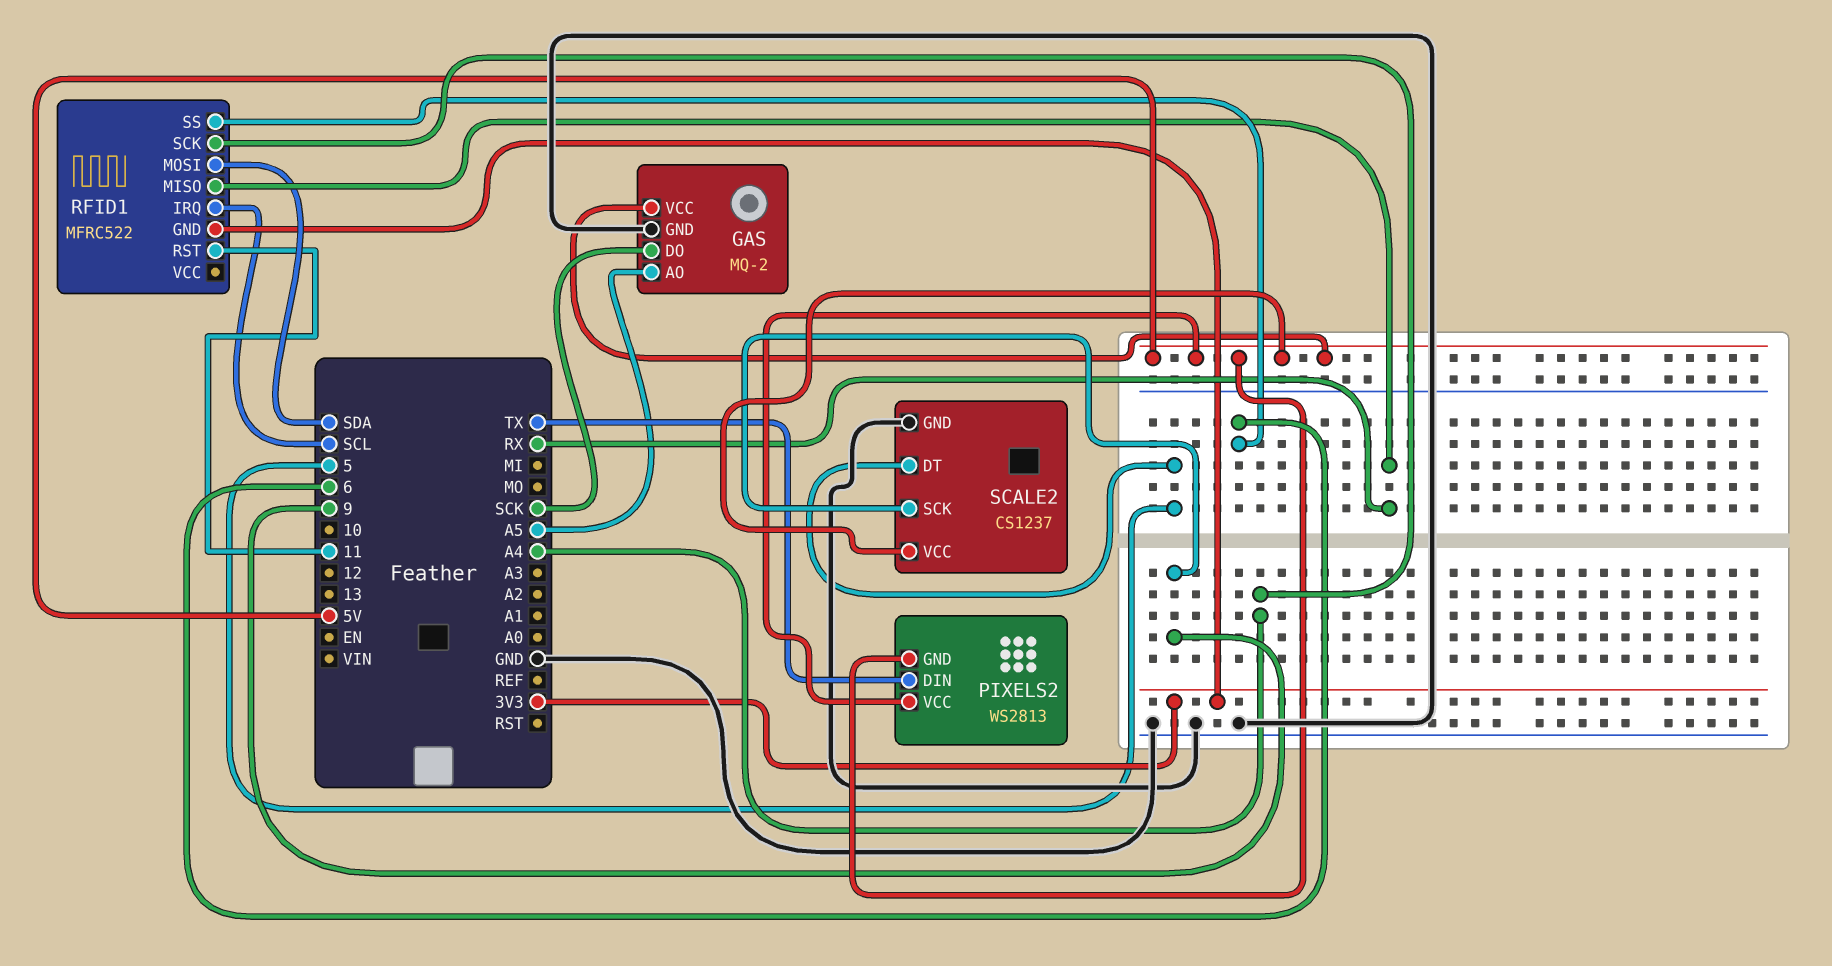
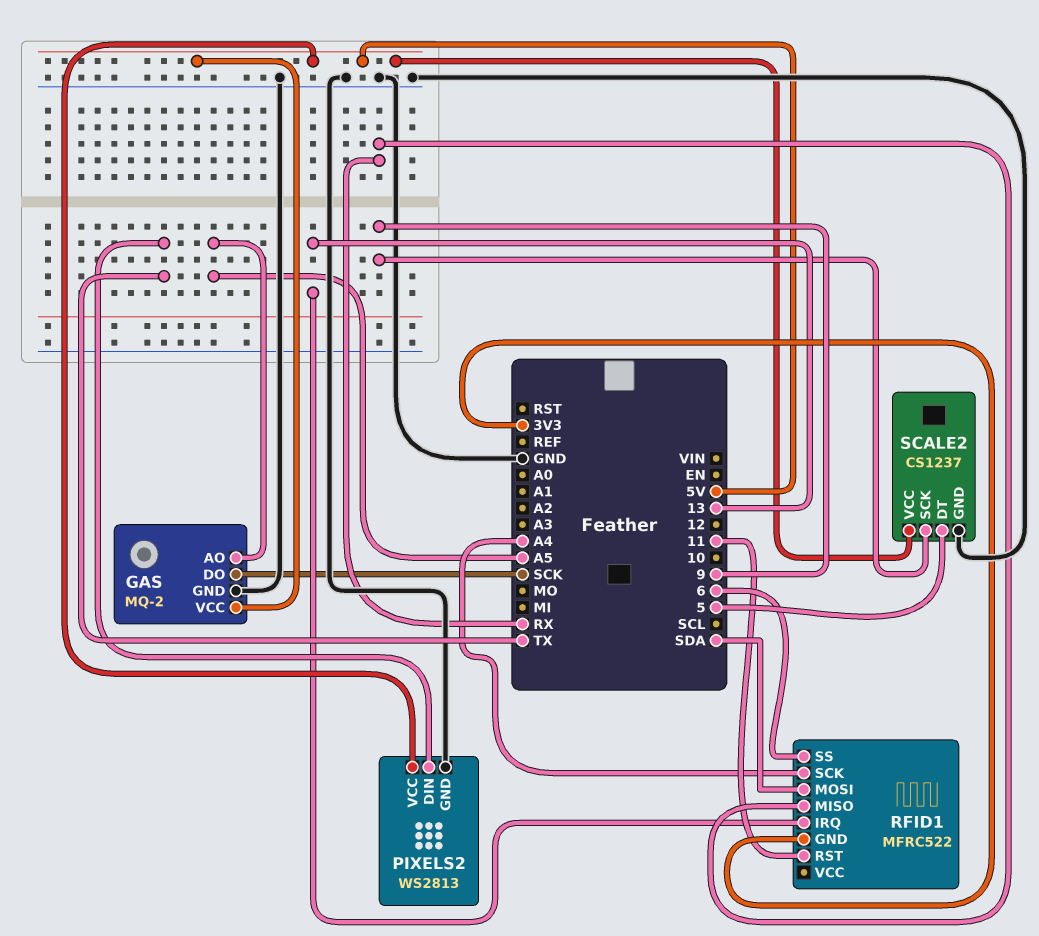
PIXELS2 pin GND: 5V -> GND
RFID1 pin IRQ: SCL -> 13

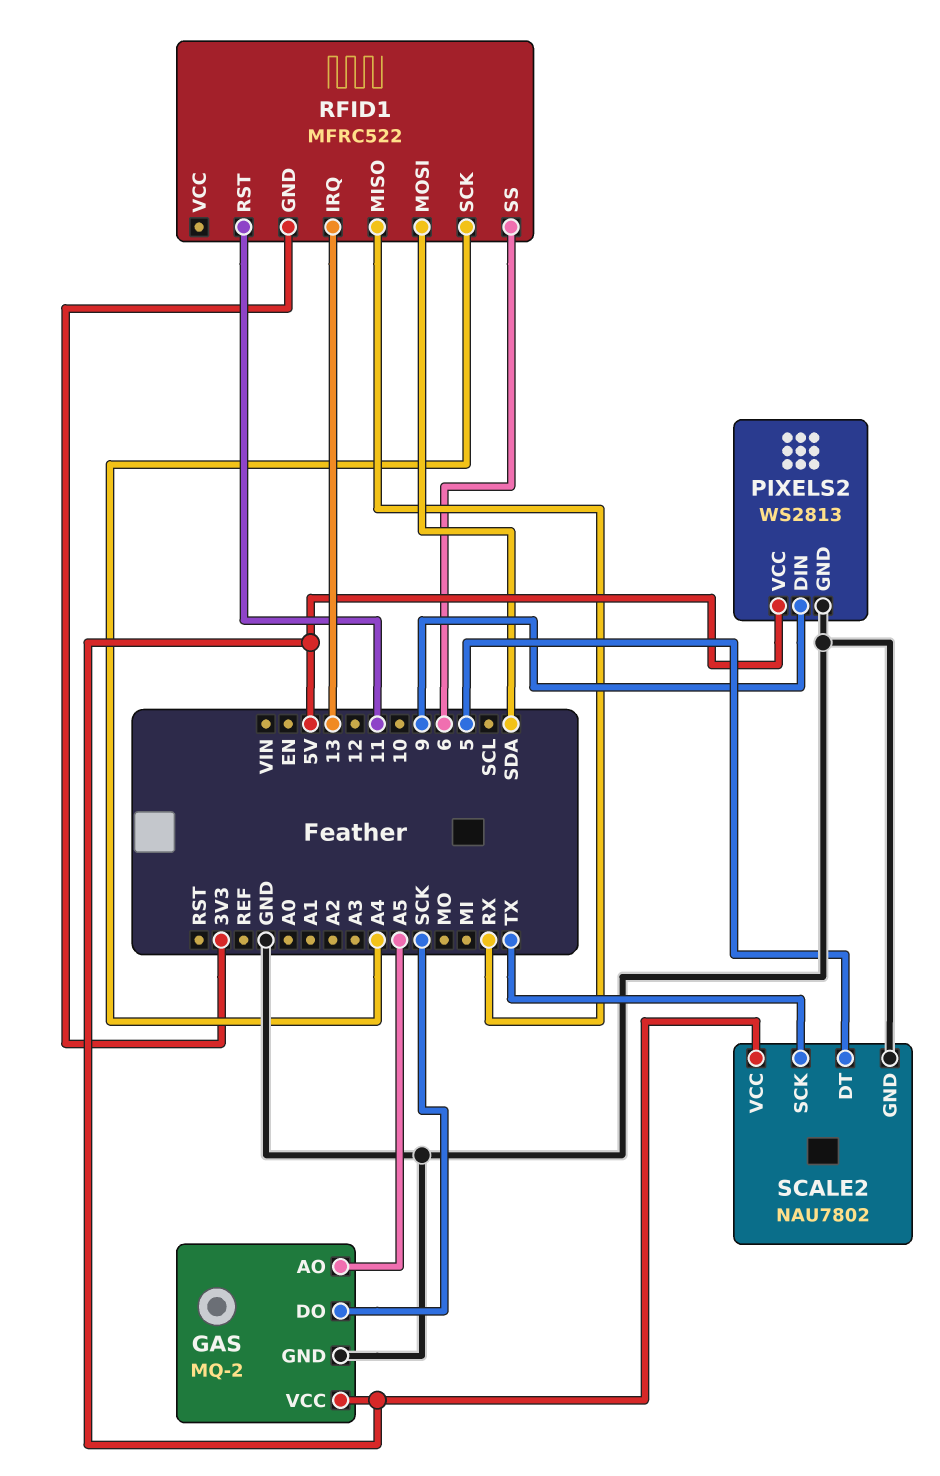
PIXELS2 pin DIN: TX -> 9
SCALE2: CS1237 -> NAU7802
SCALE2 pin SCK: 9 -> TX

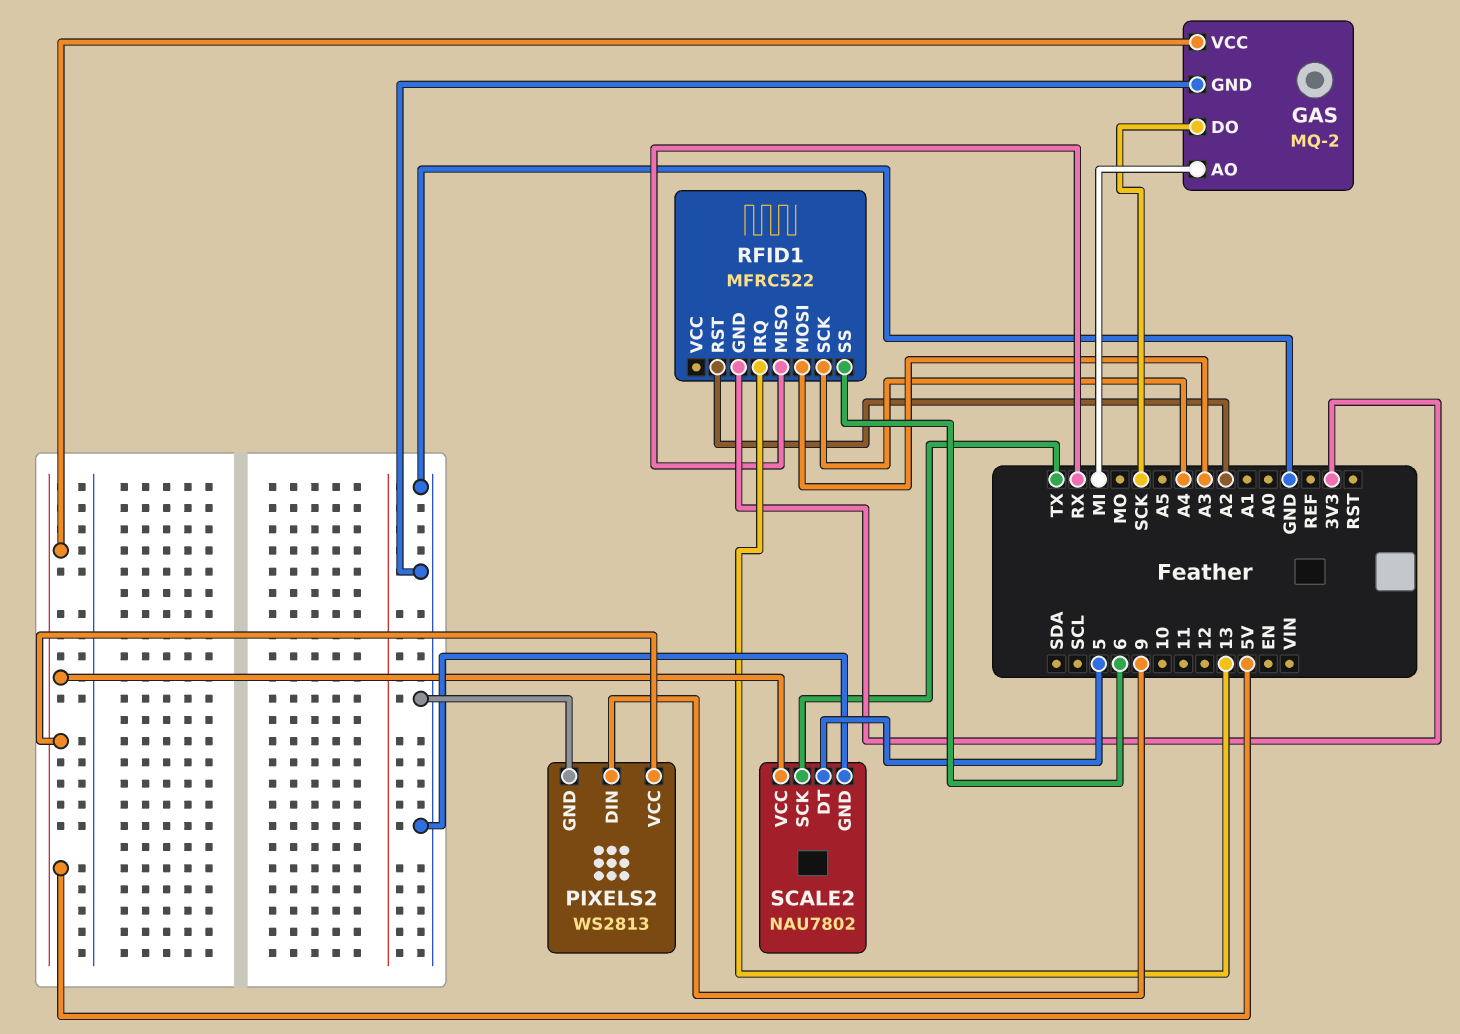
GAS pin AO: A5 -> MI
RFID1 pin MOSI: SDA -> A3
RFID1 pin RST: 11 -> A2

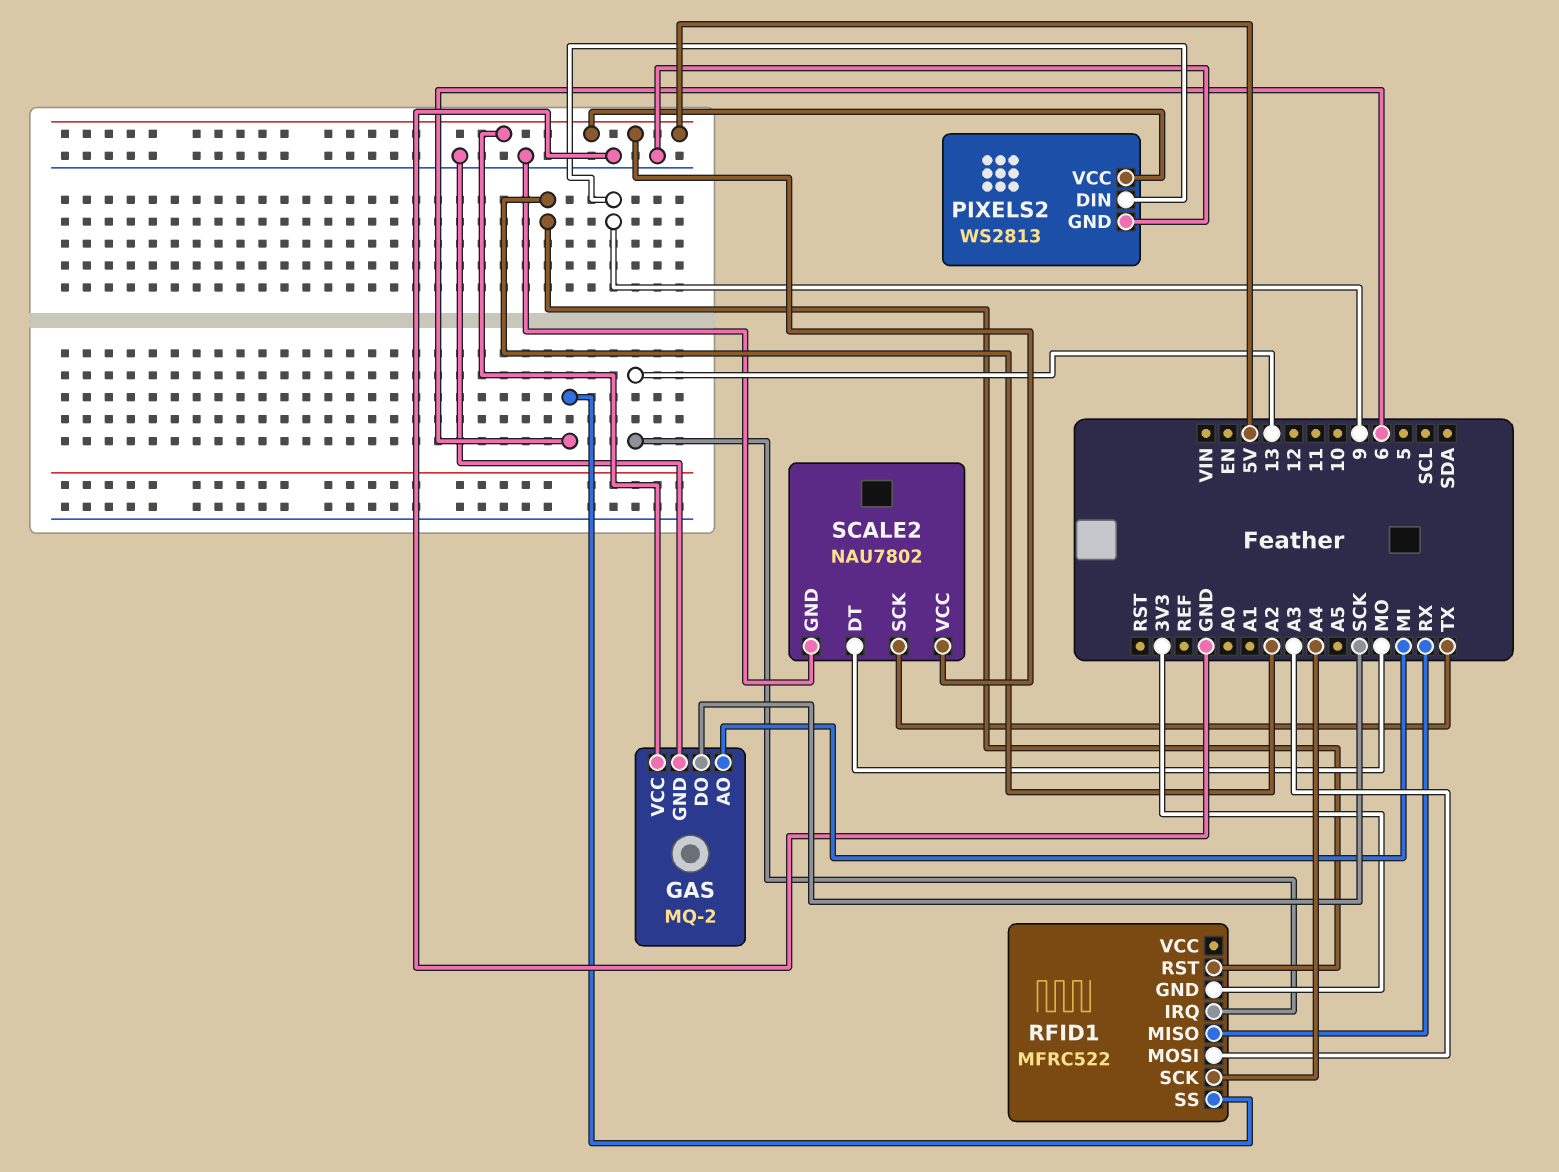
SCALE2 pin DT: 5 -> MO

